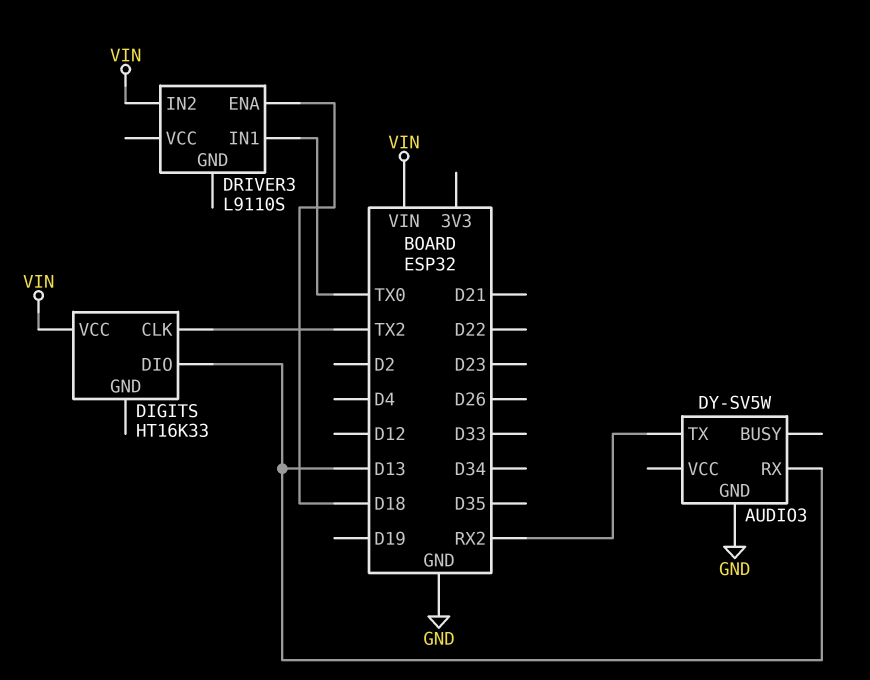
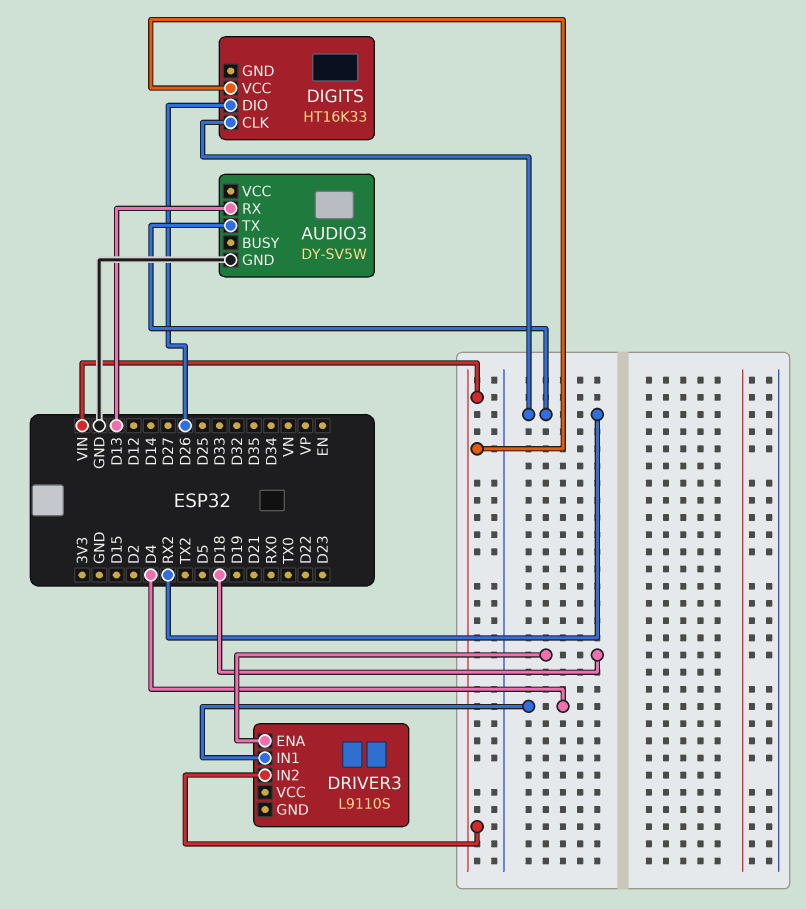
DIGITS pin CLK: TX2 -> RX2
DIGITS pin DIO: D13 -> D26
DRIVER3 pin IN1: TX0 -> D4

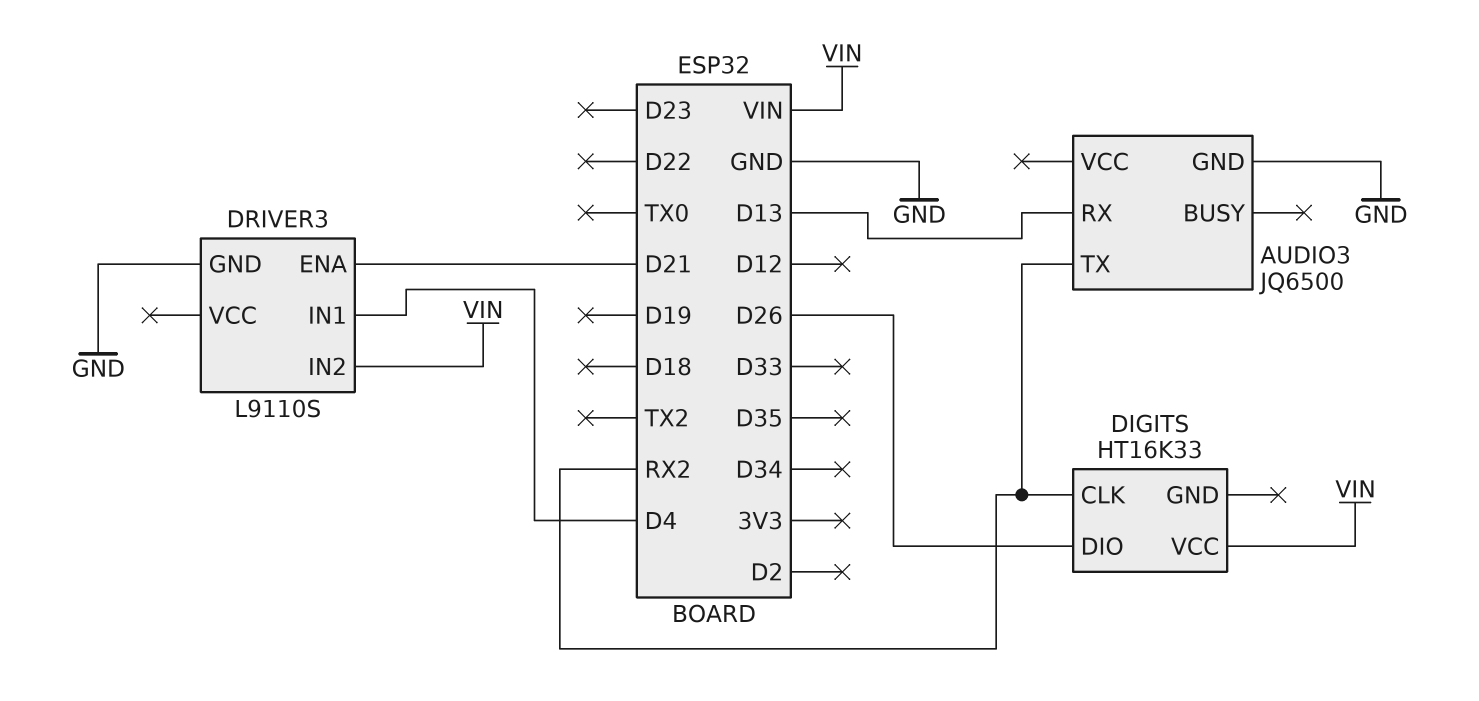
AUDIO3: DY-SV5W -> JQ6500
DRIVER3 pin ENA: D18 -> D21
DRIVER3 pin GND: none -> GND

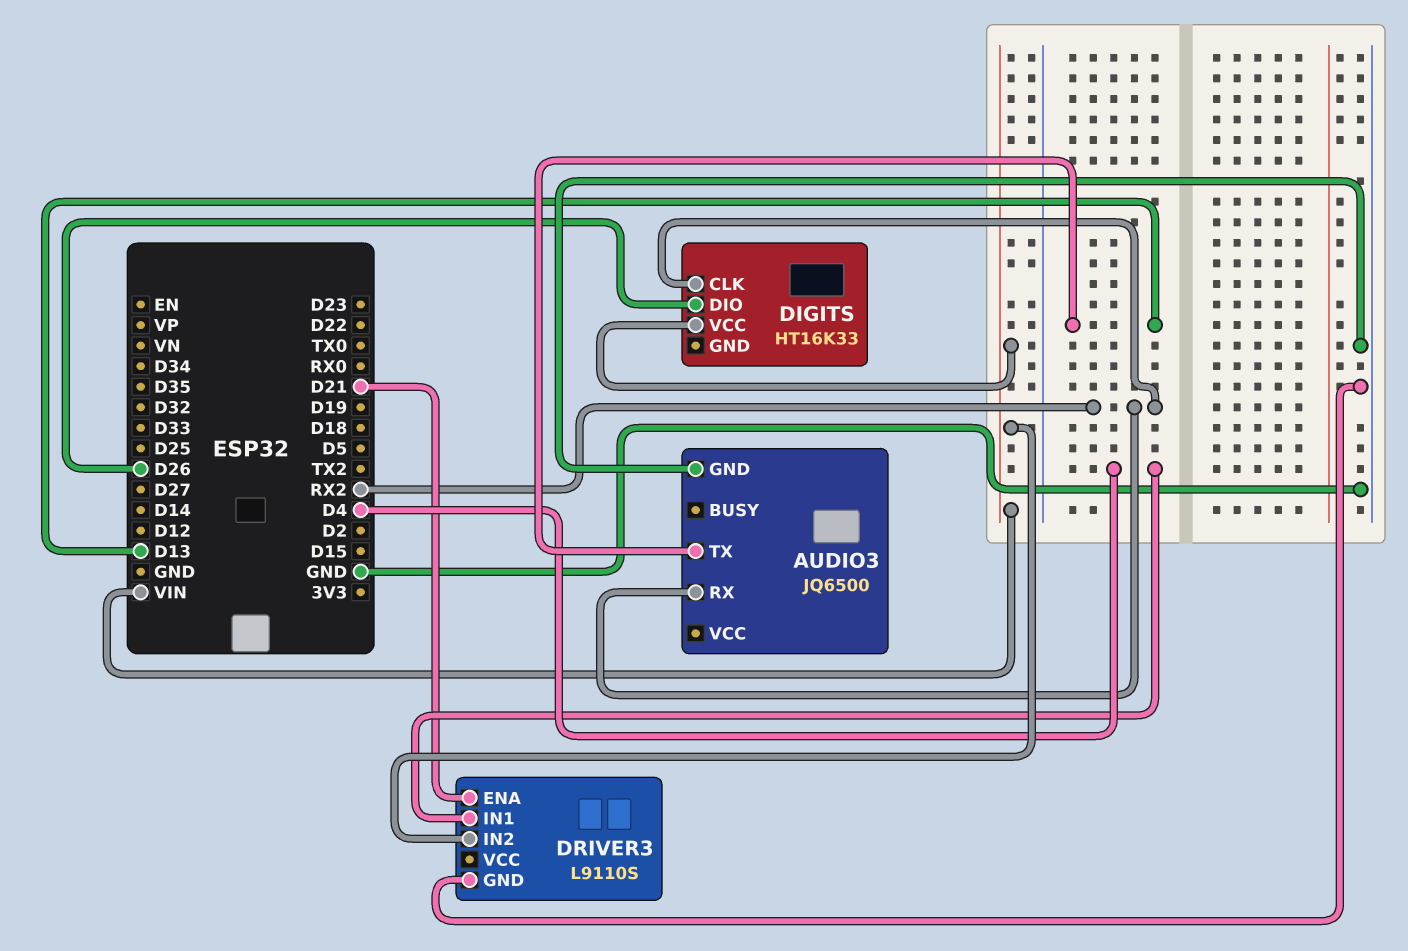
AUDIO3 pin RX: D13 -> RX2
AUDIO3 pin TX: RX2 -> D13

